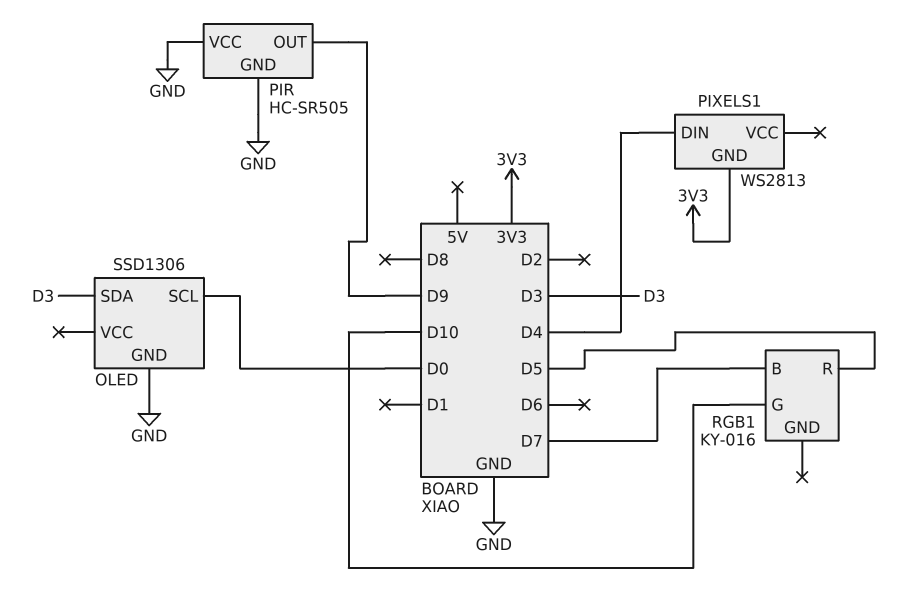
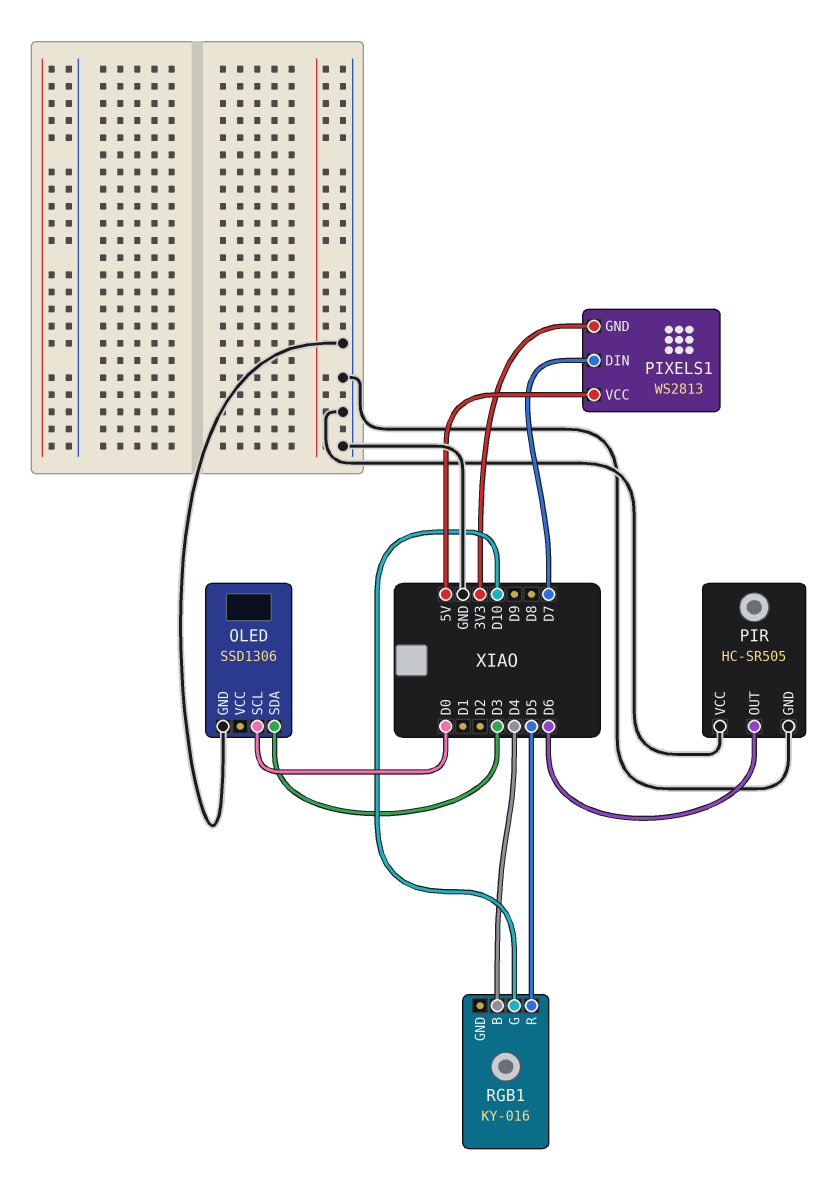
PIR pin OUT: D9 -> D6
PIXELS1 pin DIN: D4 -> D7
PIXELS1 pin VCC: none -> 5V
RGB1 pin B: D7 -> D4

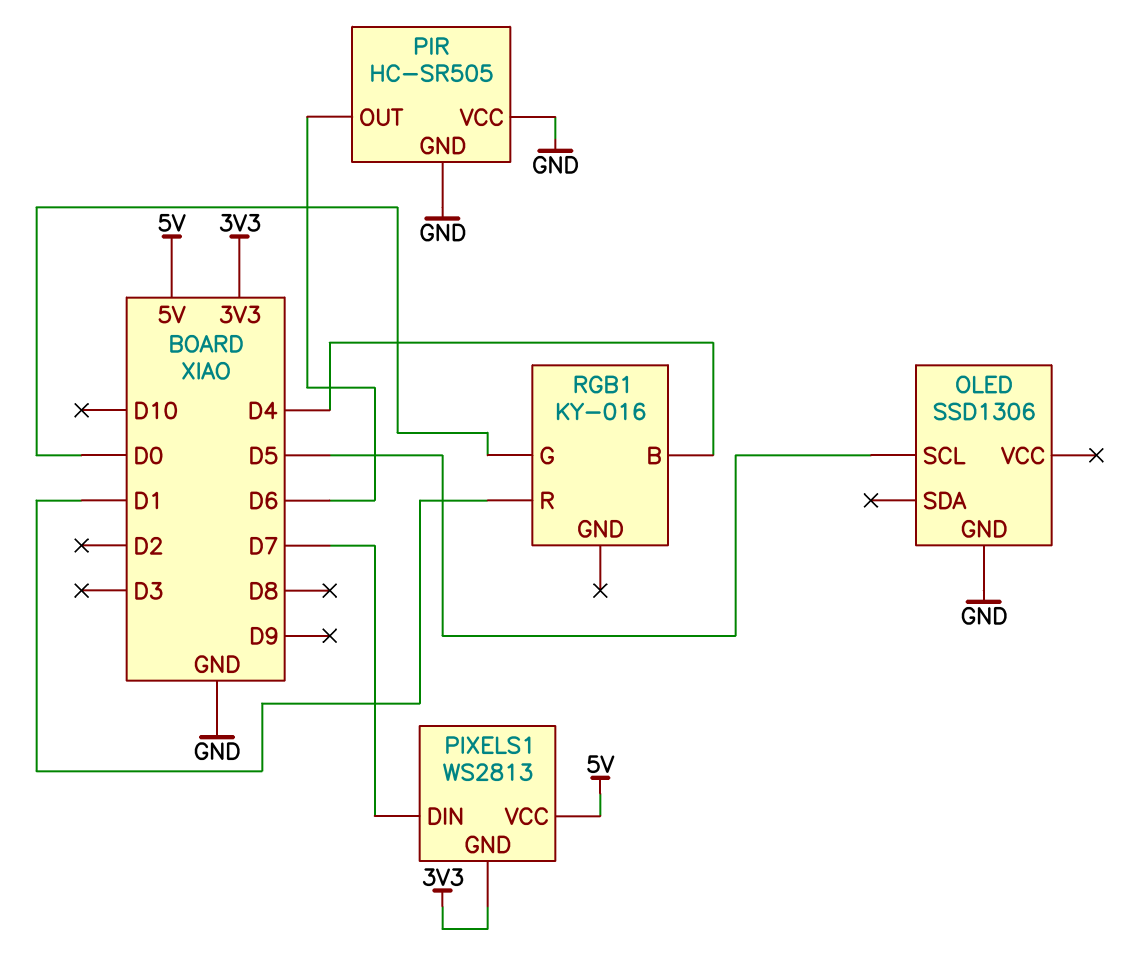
OLED pin SCL: D0 -> D5
OLED pin SDA: D3 -> none
RGB1 pin G: D10 -> D0
RGB1 pin R: D5 -> D1

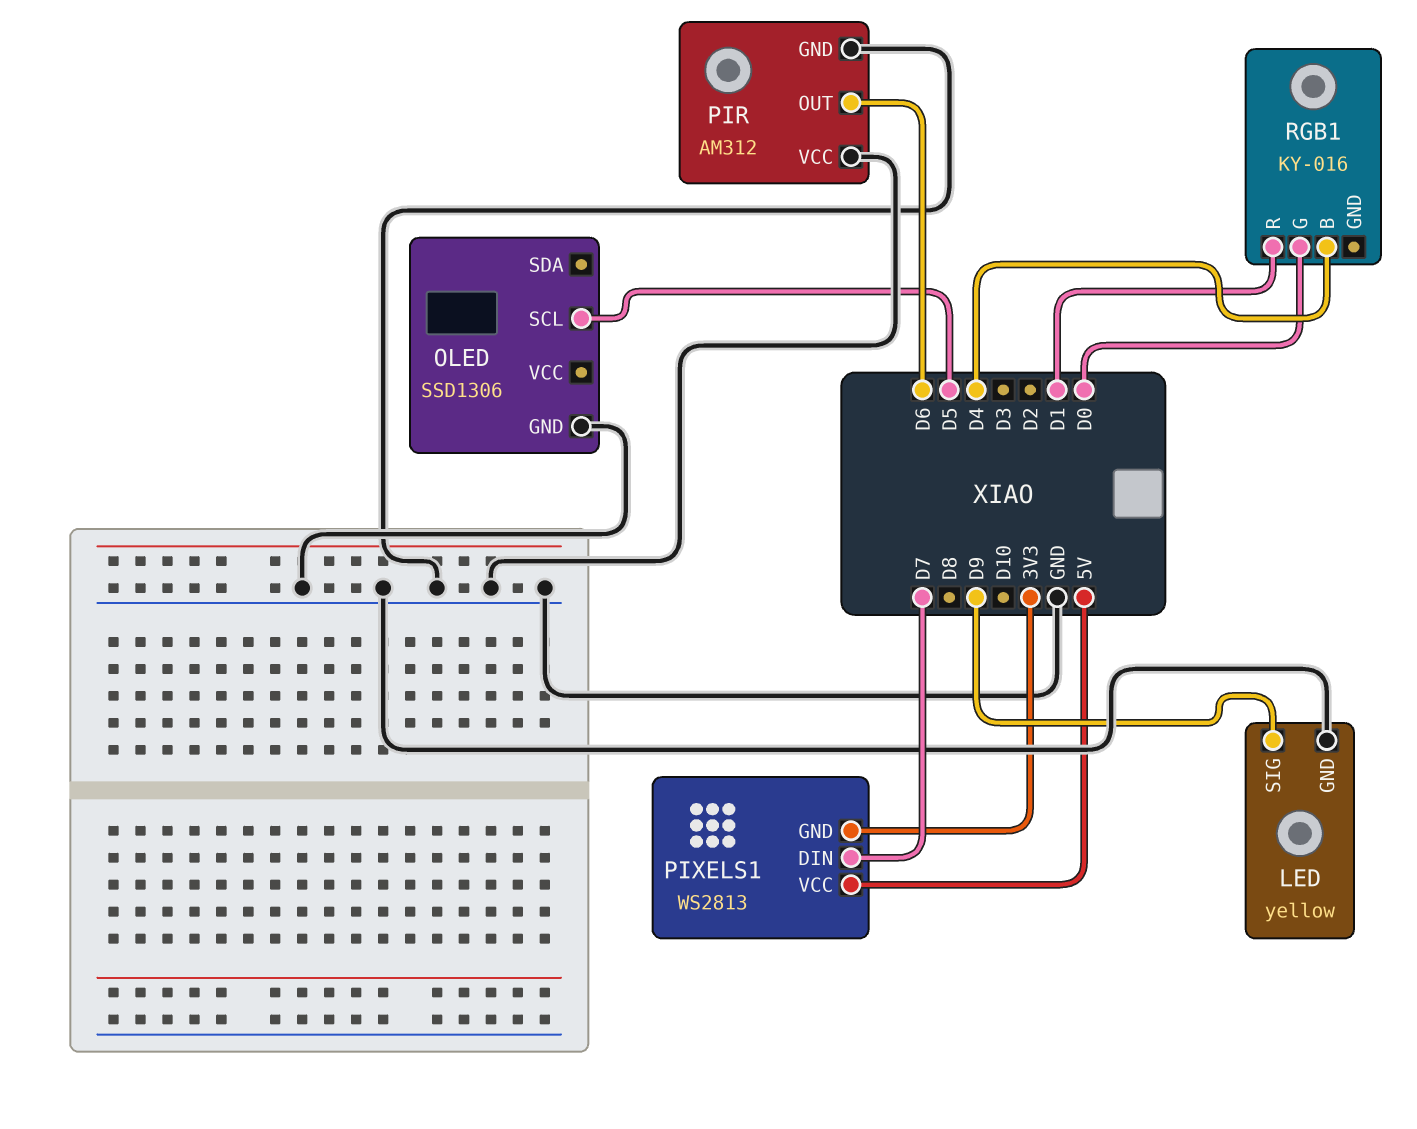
LED: none -> yellow
LED pin GND: none -> GND
LED pin SIG: none -> D9
PIR: HC-SR505 -> AM312

